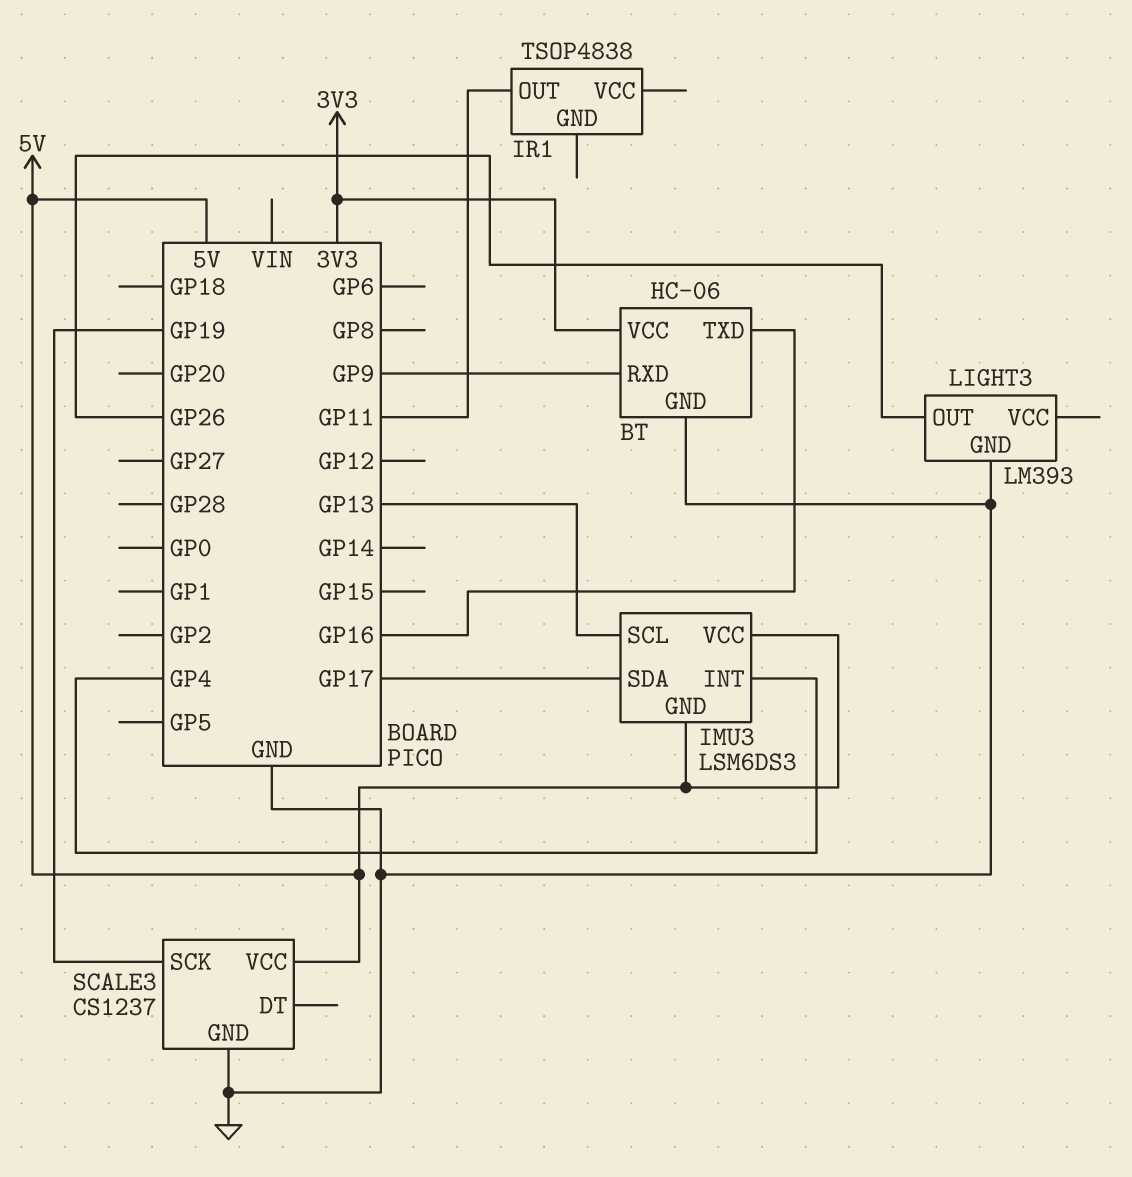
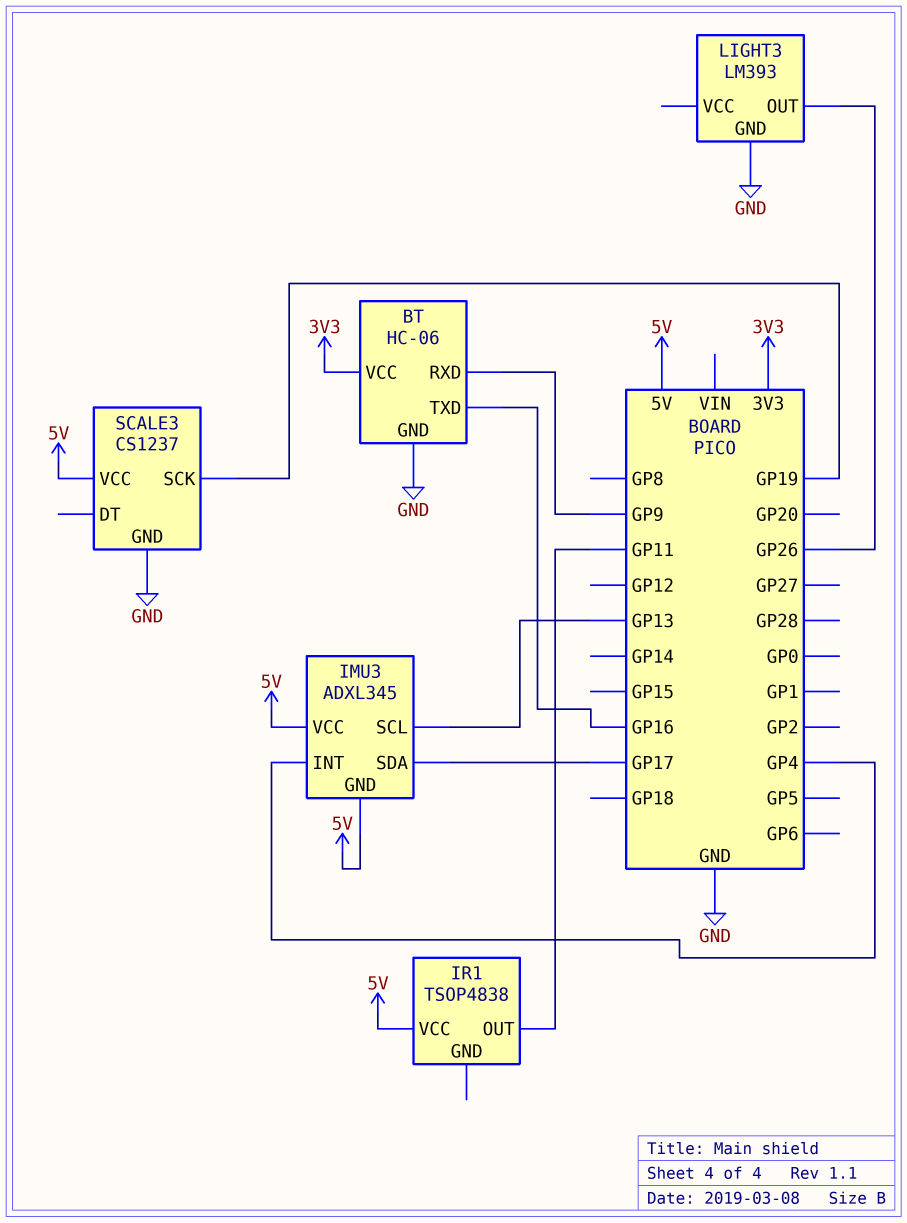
IMU3: LSM6DS3 -> ADXL345
IR1 pin VCC: none -> 5V

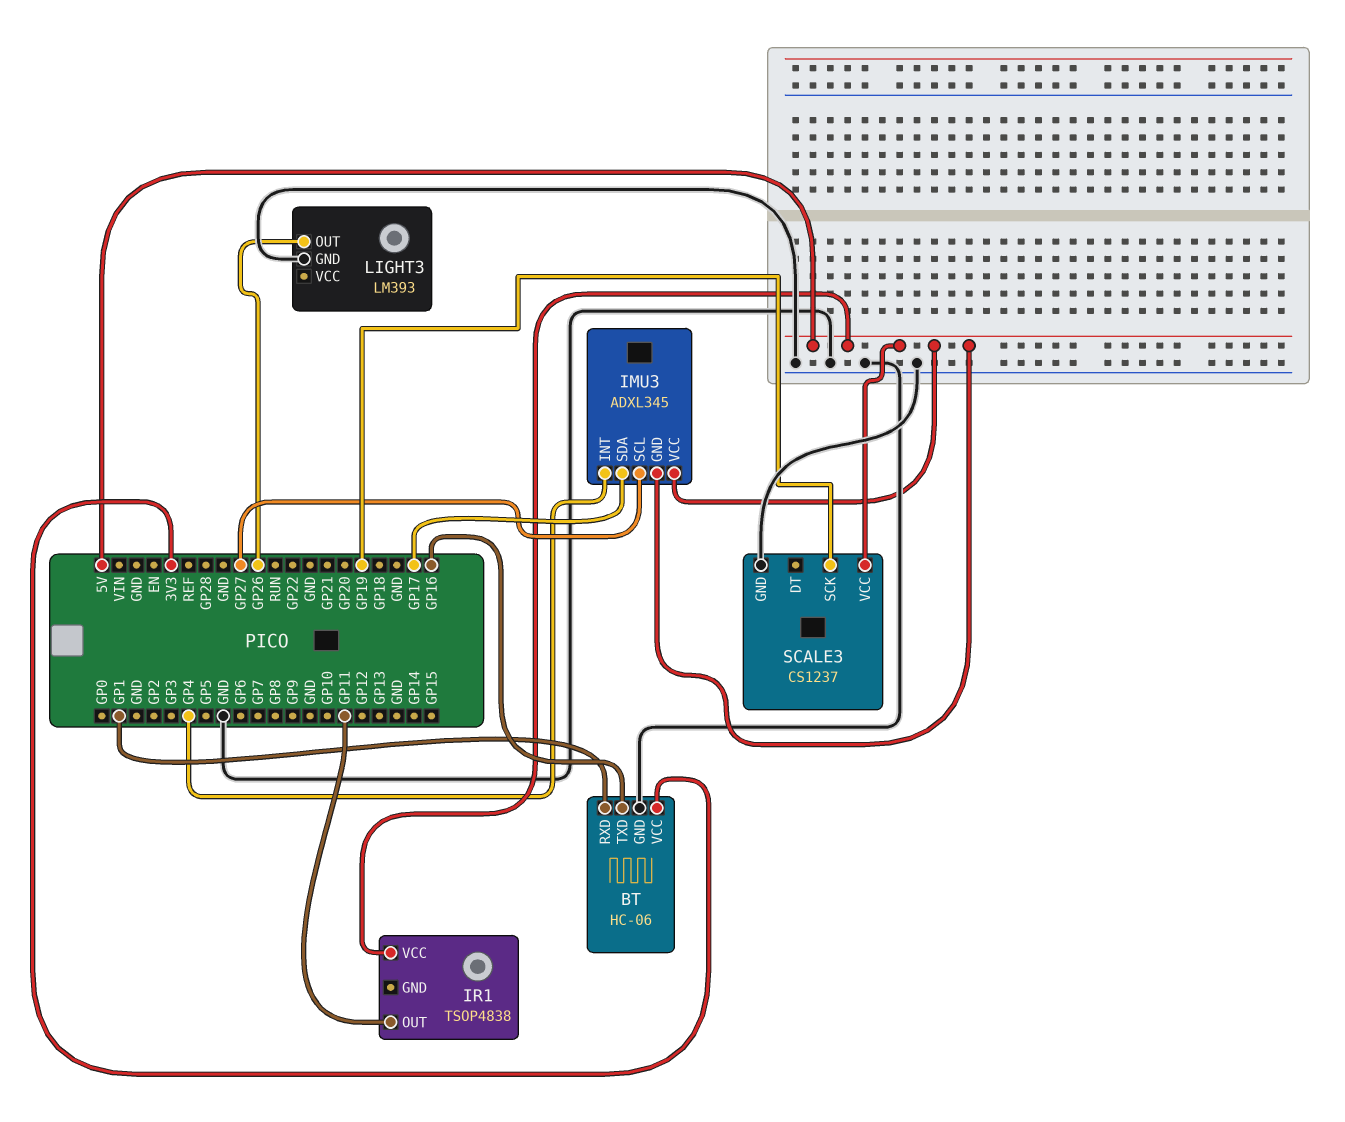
BT pin RXD: GP9 -> GP1
IMU3 pin SCL: GP13 -> GP27

